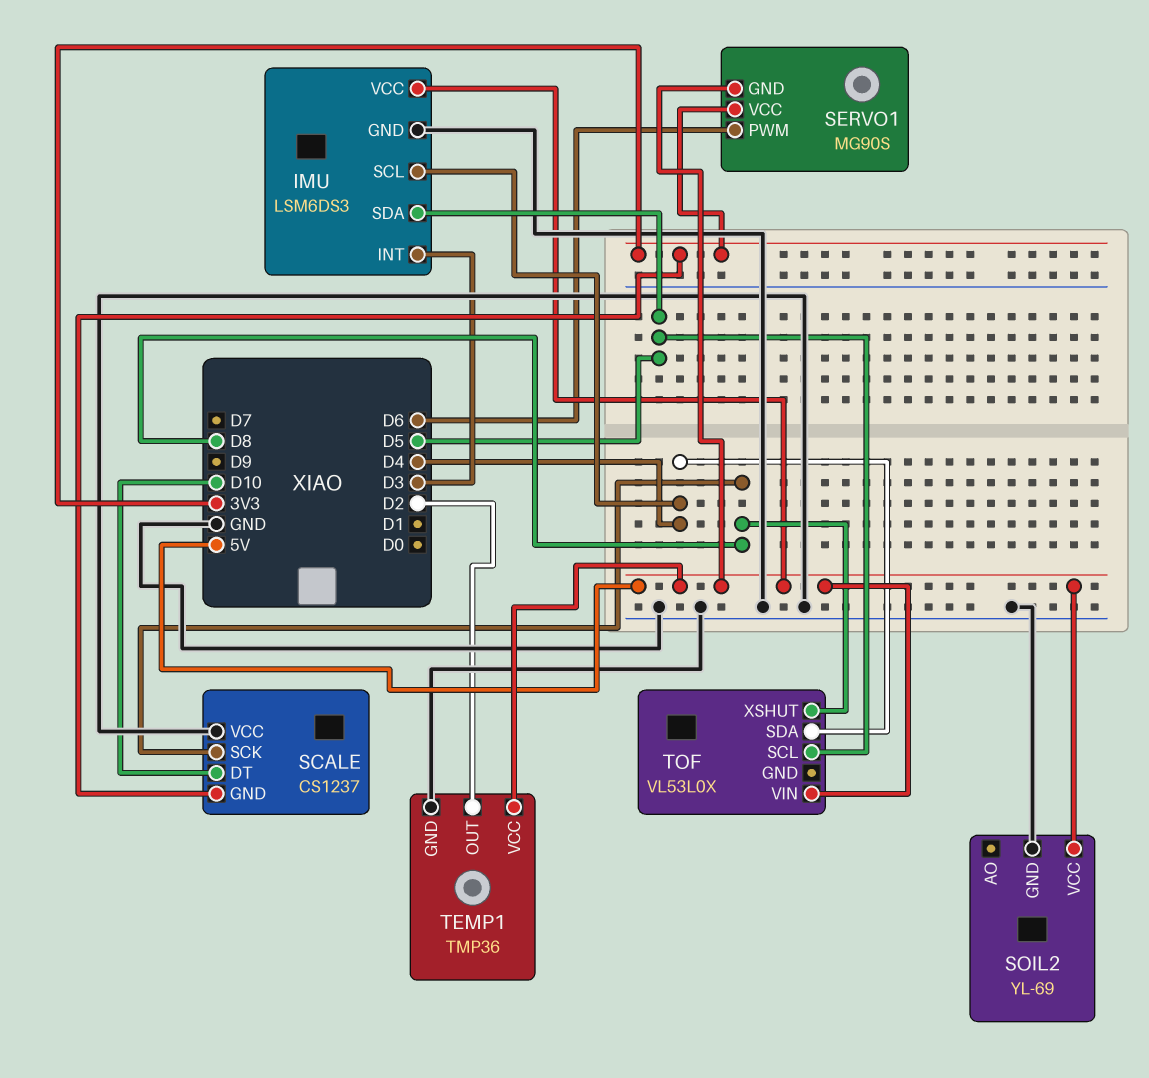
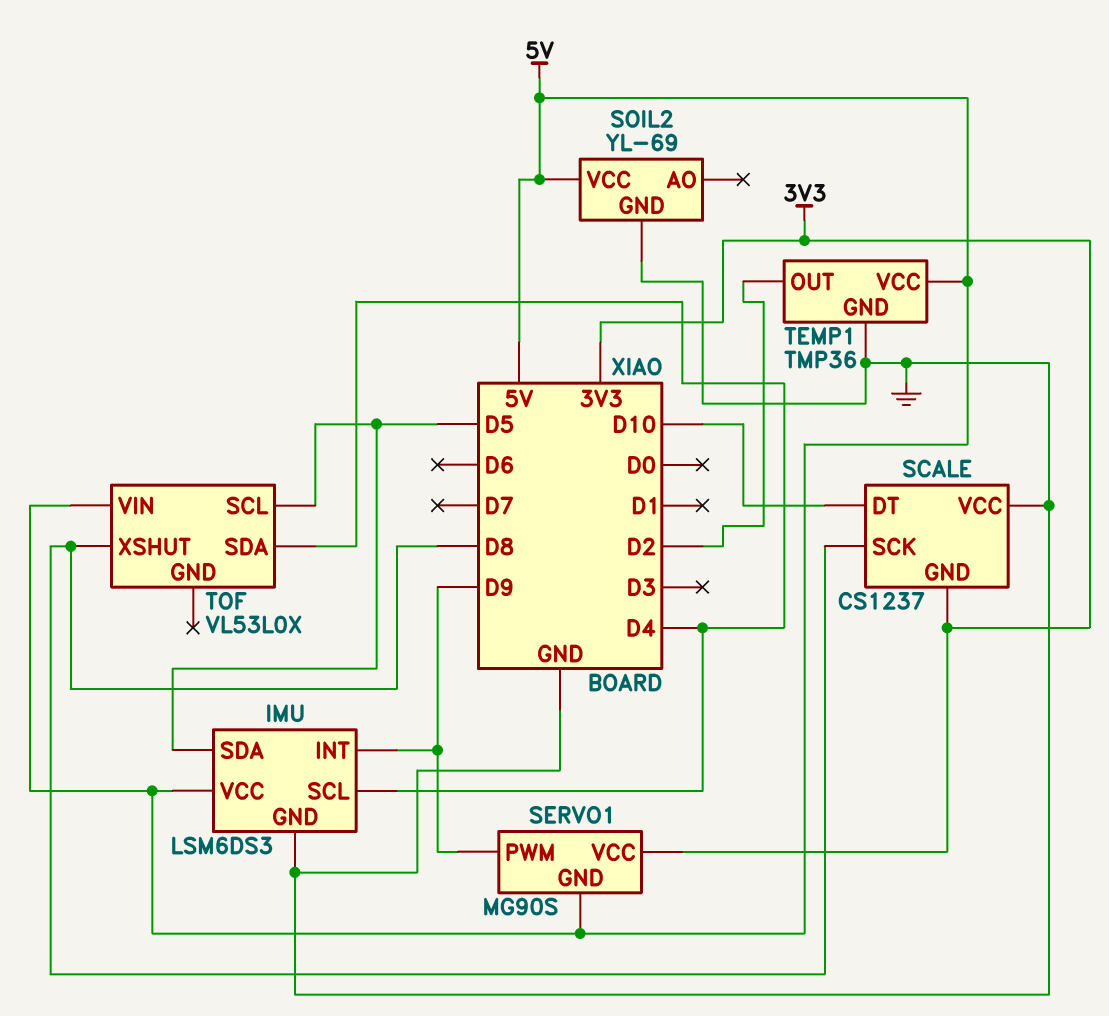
IMU pin INT: D3 -> D9
SERVO1 pin PWM: D6 -> D9

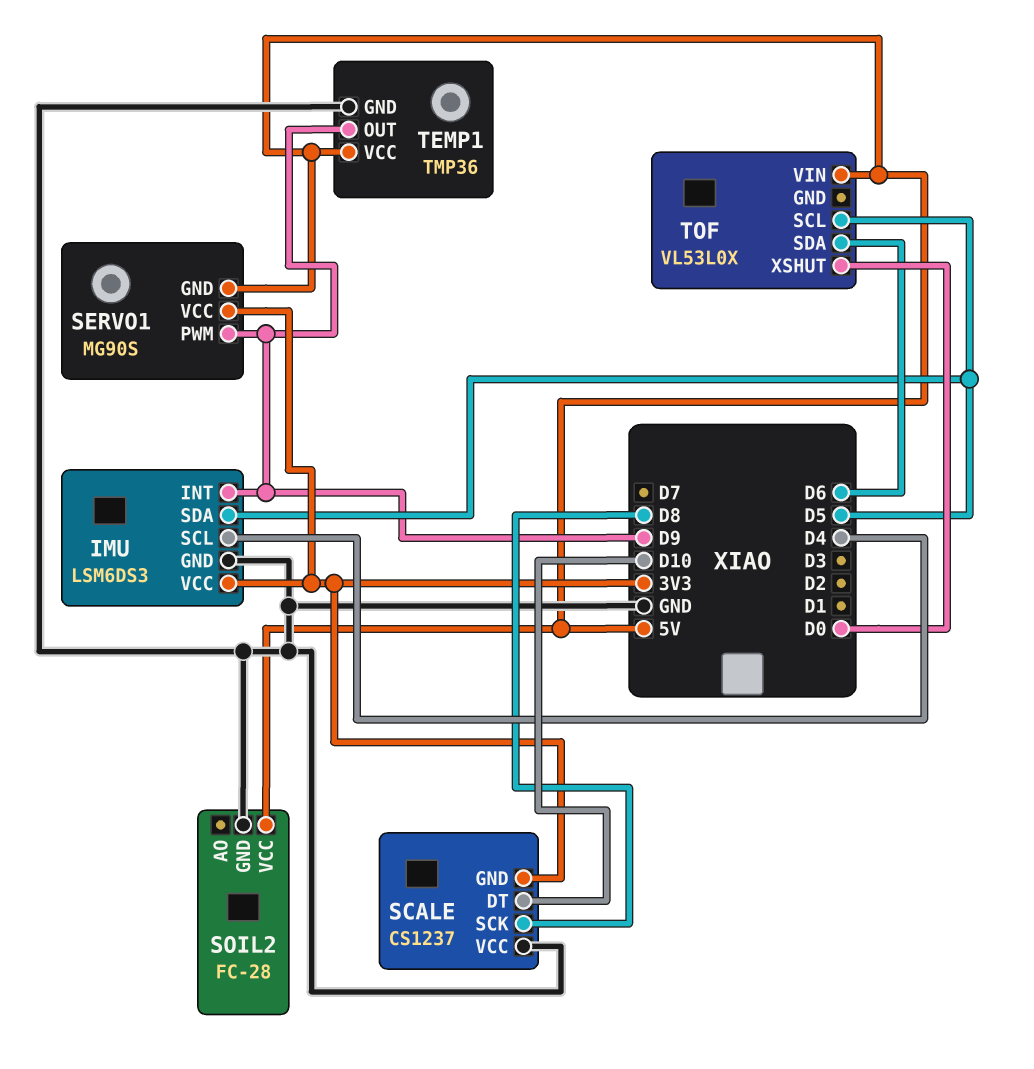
IMU pin VCC: 5V -> 3V3
SOIL2: YL-69 -> FC-28
TEMP1 pin OUT: D2 -> D9
TOF pin SDA: D4 -> D6
TOF pin XSHUT: D8 -> D0

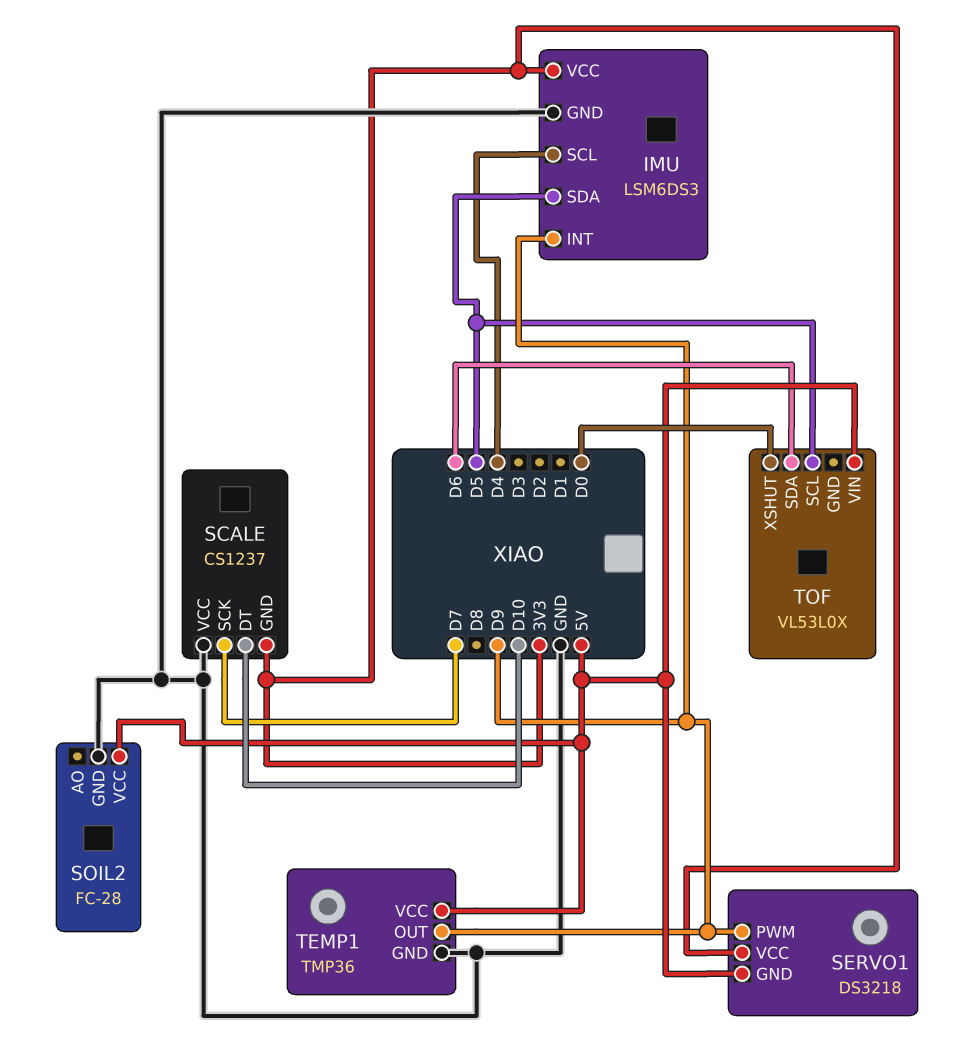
SCALE pin SCK: D8 -> D7
SERVO1: MG90S -> DS3218

